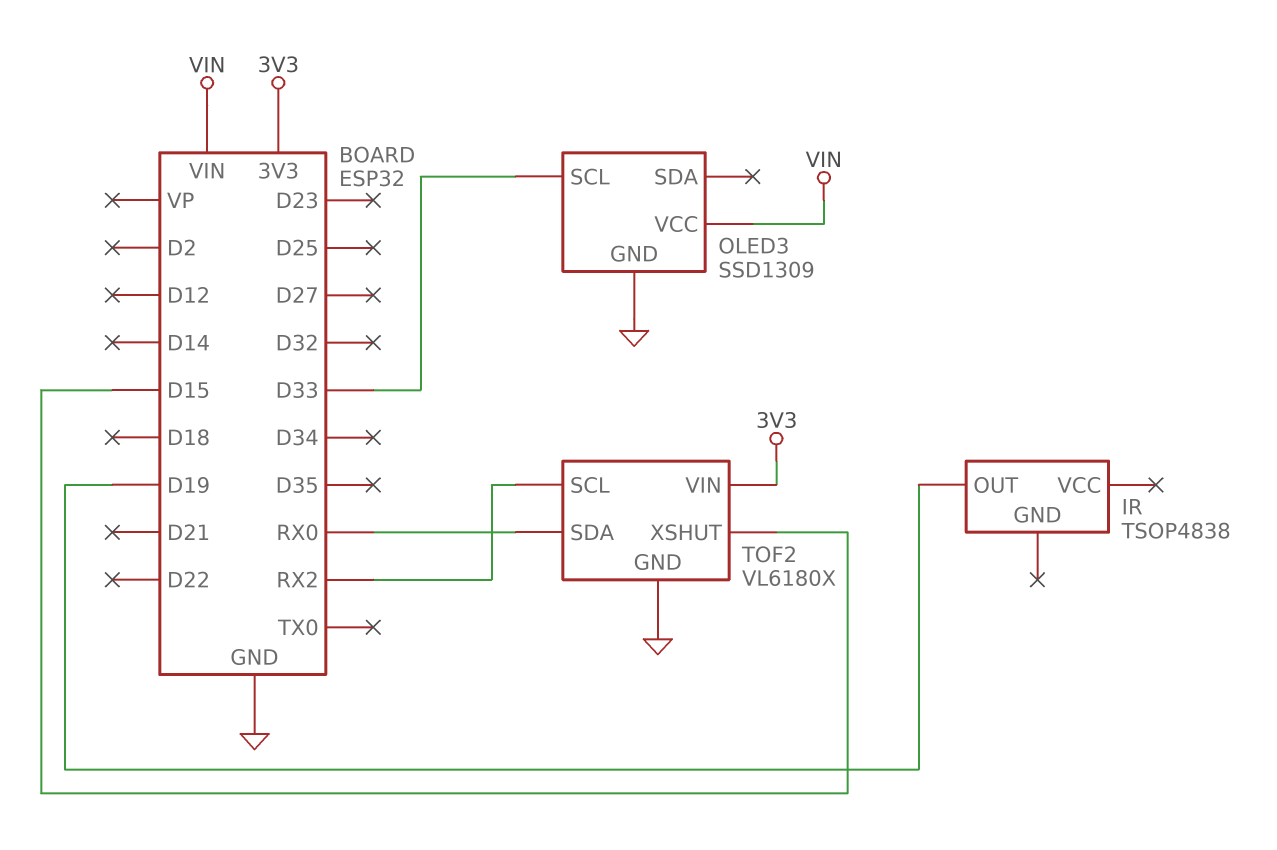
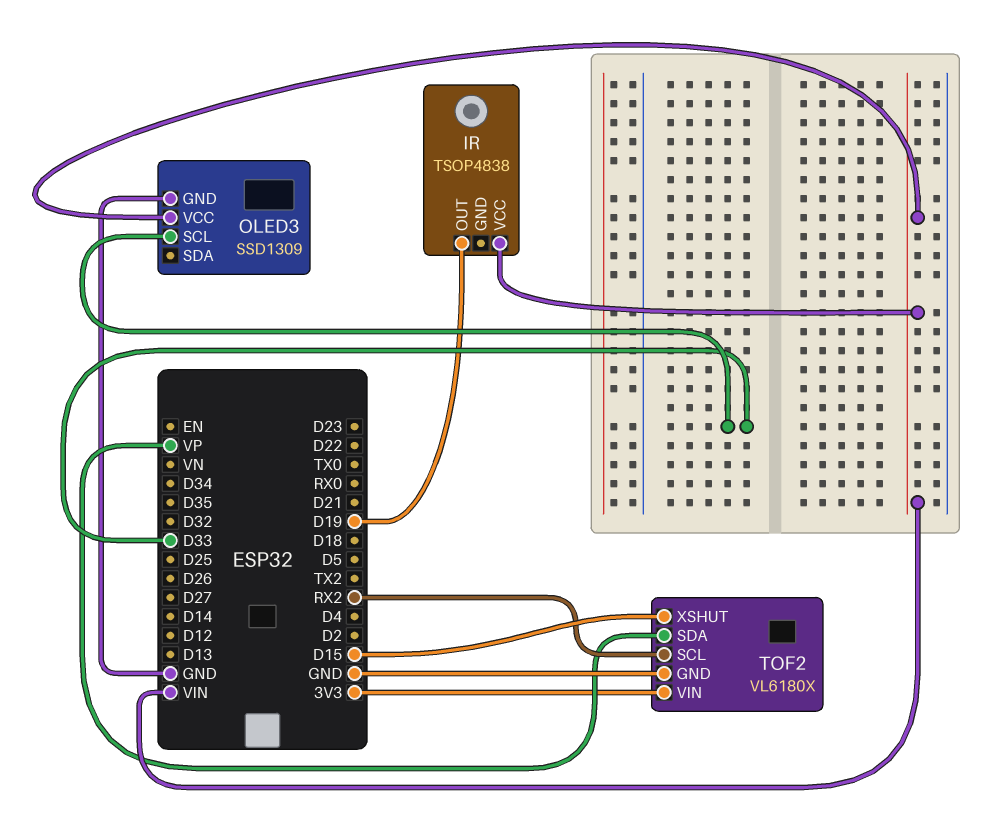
IR pin VCC: none -> VIN
TOF2 pin SDA: RX0 -> VP

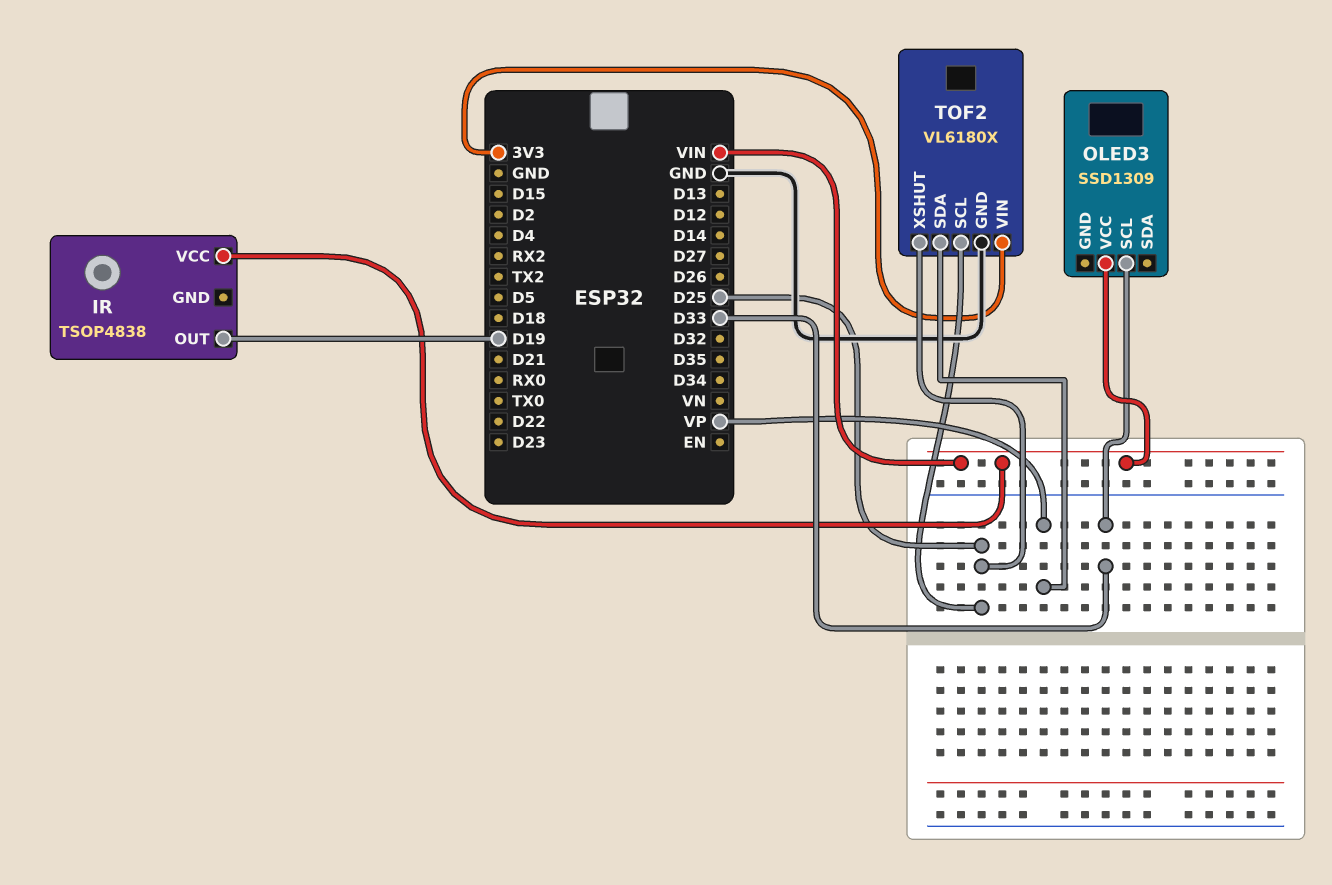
OLED3 pin GND: GND -> none
TOF2 pin SCL: RX2 -> D25
TOF2 pin XSHUT: D15 -> D25

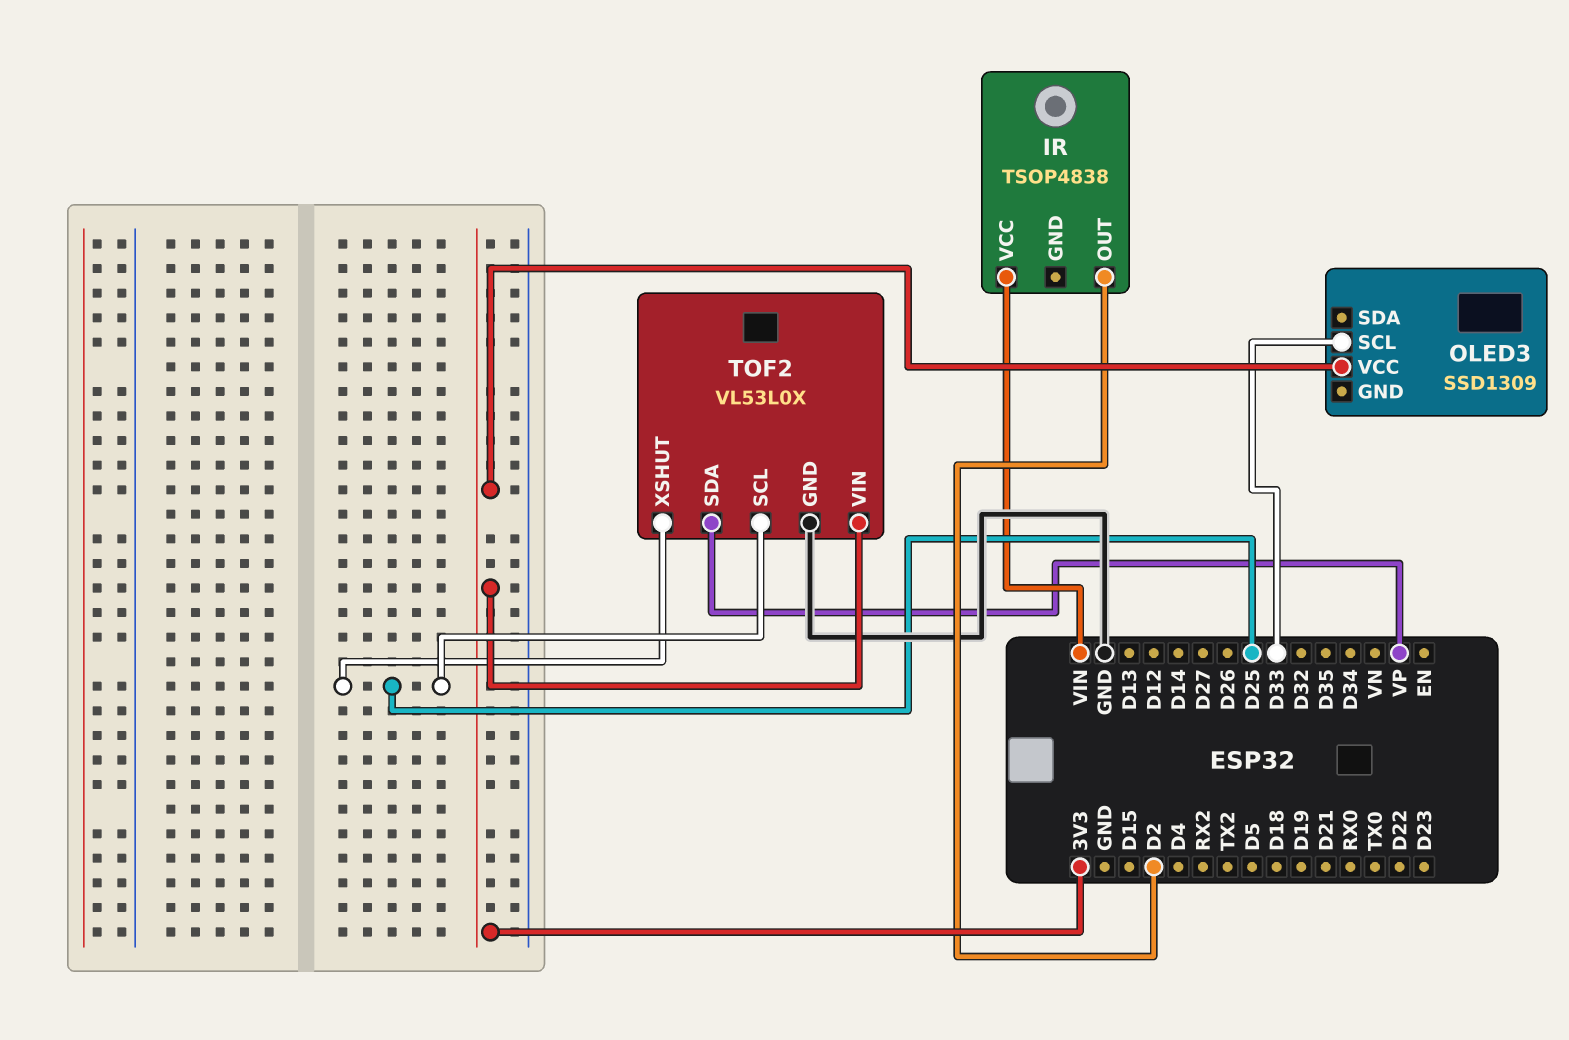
IR pin OUT: D19 -> D2
OLED3 pin VCC: VIN -> 3V3
TOF2: VL6180X -> VL53L0X

